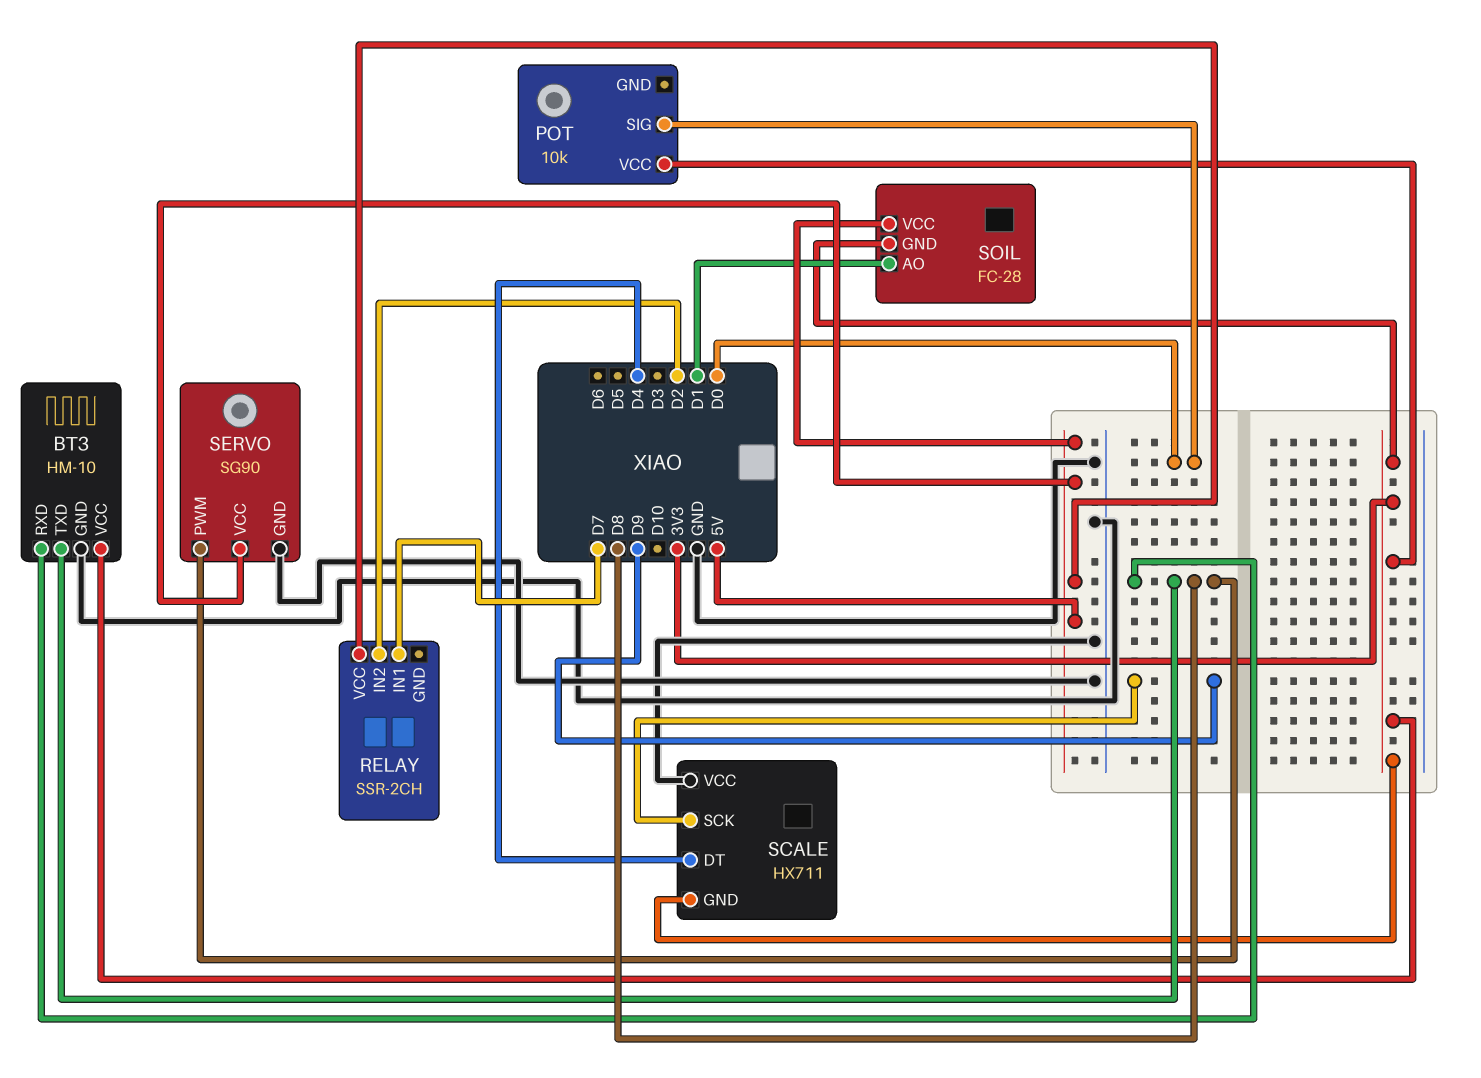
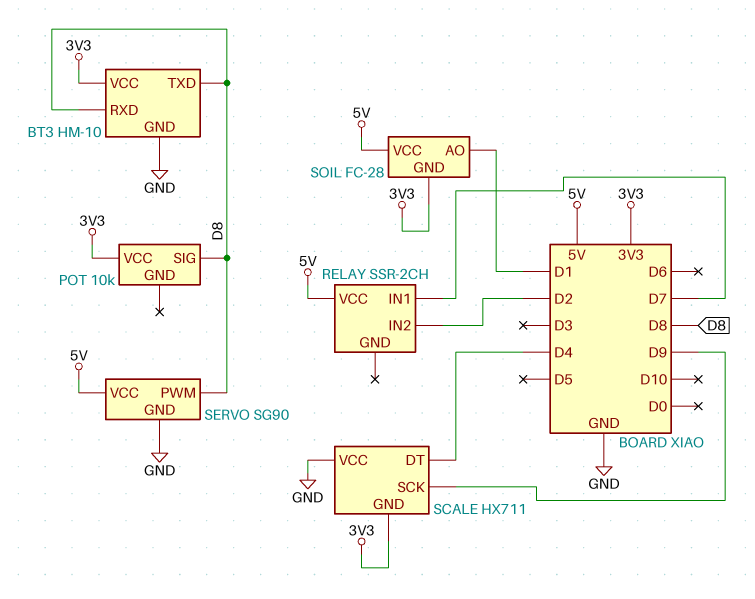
POT pin SIG: D0 -> D8

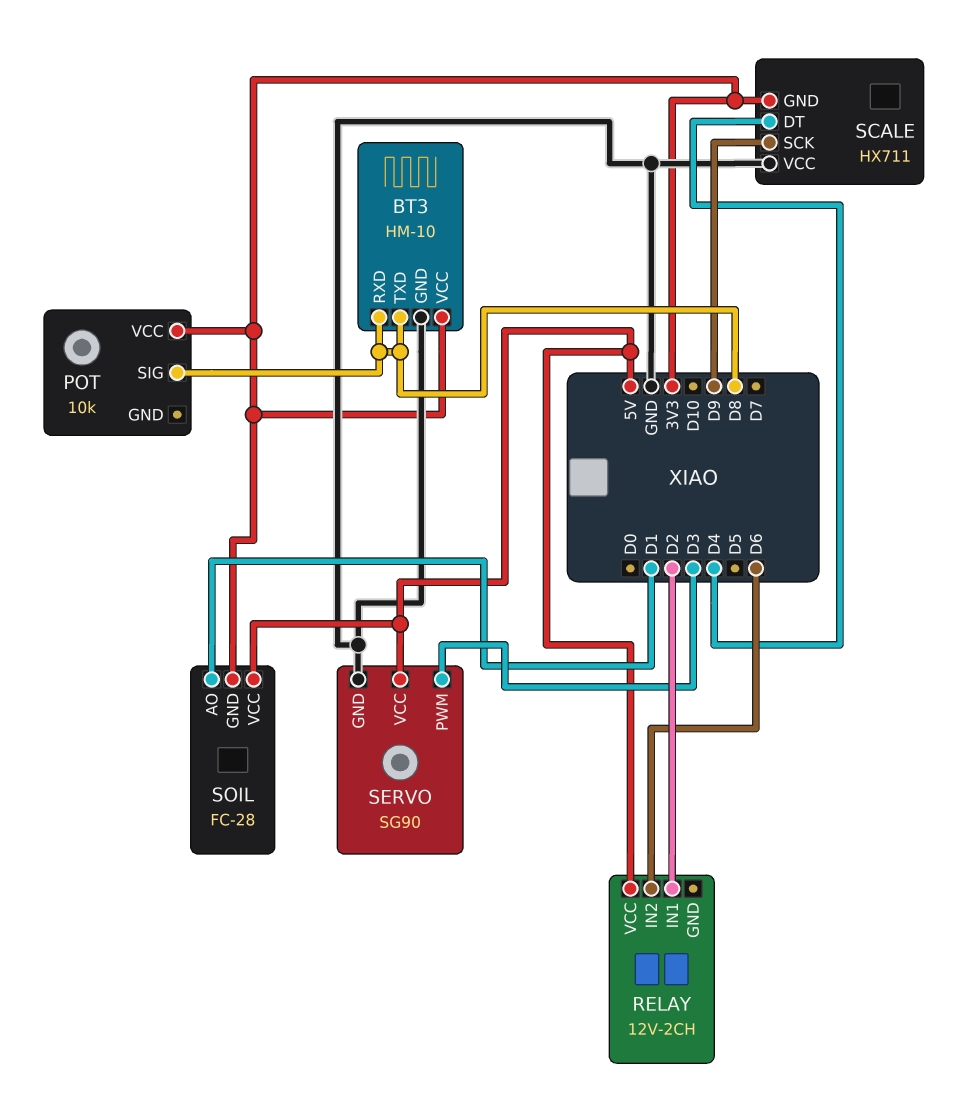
RELAY: SSR-2CH -> 12V-2CH
RELAY pin IN1: D7 -> D2
RELAY pin IN2: D2 -> D6
SERVO pin PWM: D8 -> D3

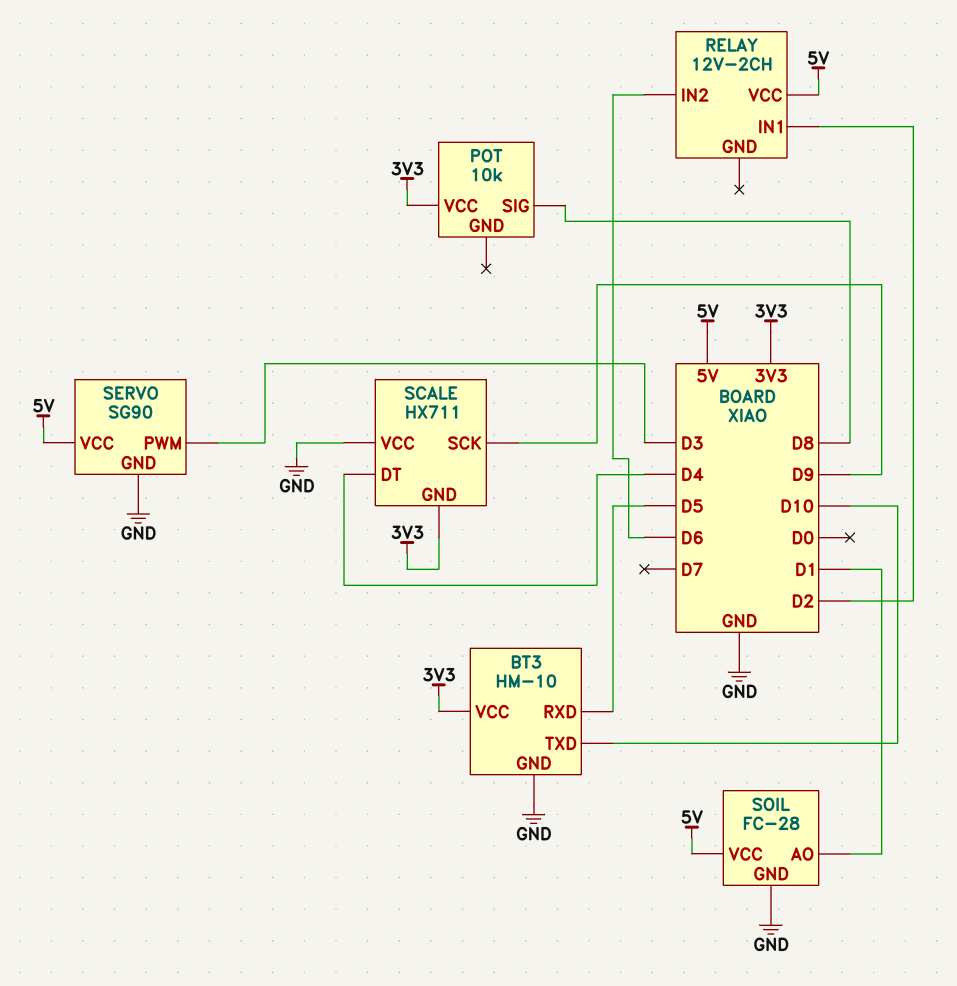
BT3 pin RXD: D8 -> D5
BT3 pin TXD: D8 -> D10
SOIL pin GND: 3V3 -> GND

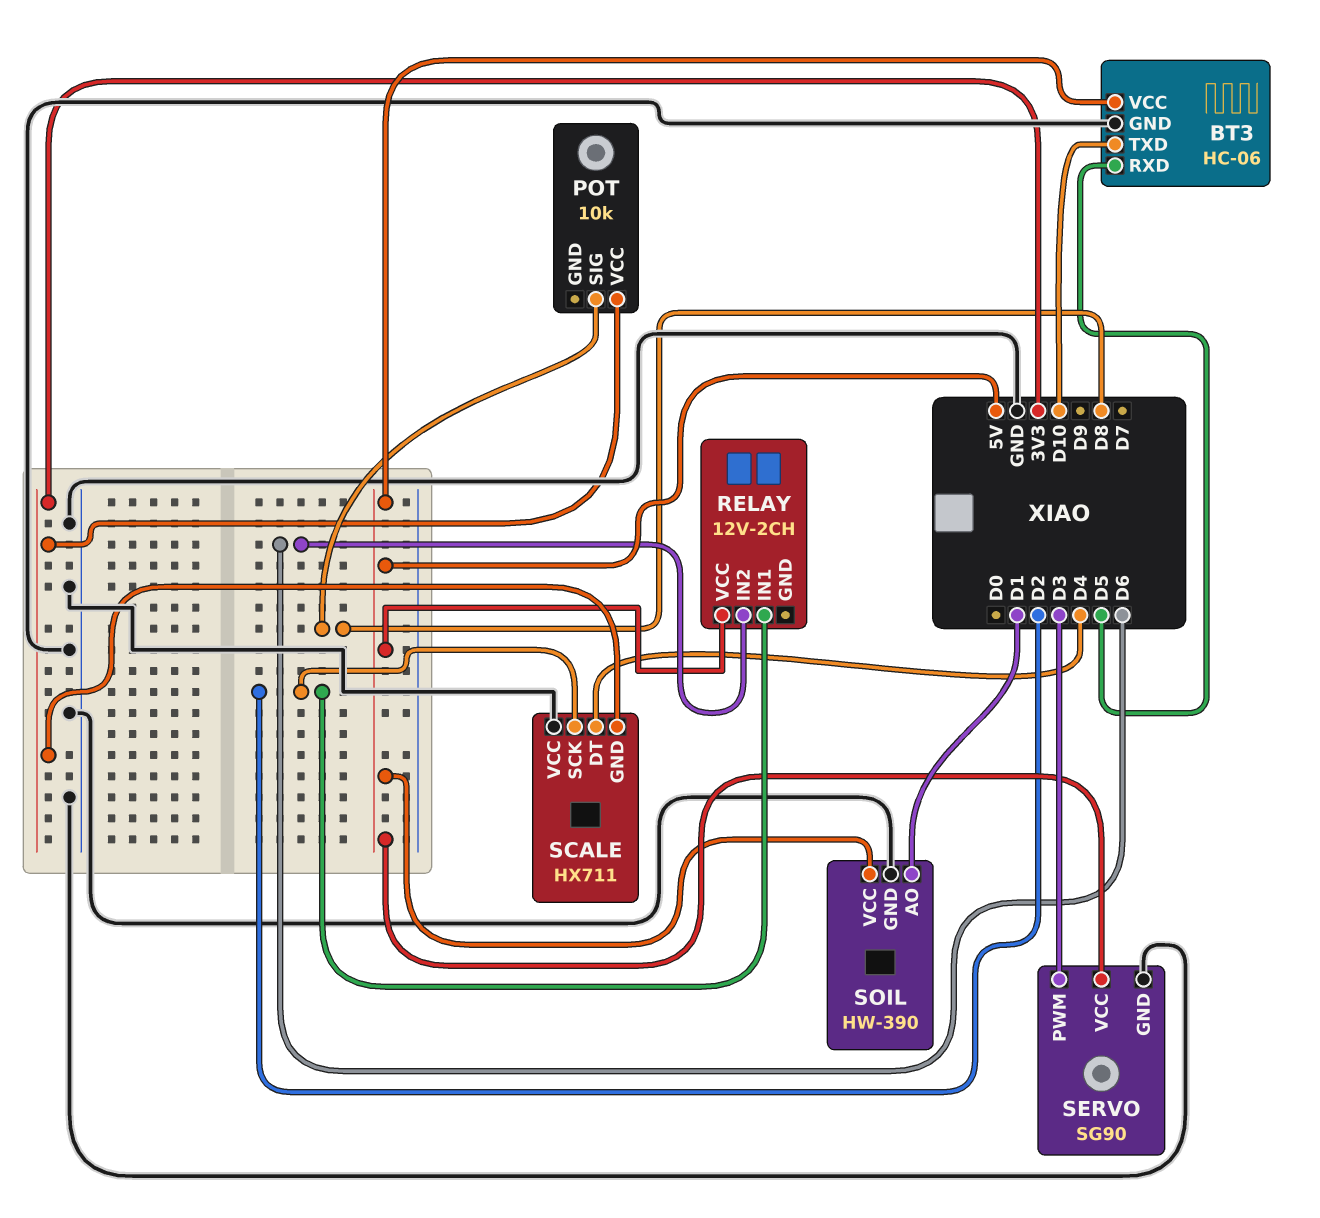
BT3: HM-10 -> HC-06
BT3 pin VCC: 3V3 -> 5V
SCALE pin SCK: D9 -> D2
SOIL: FC-28 -> HW-390

